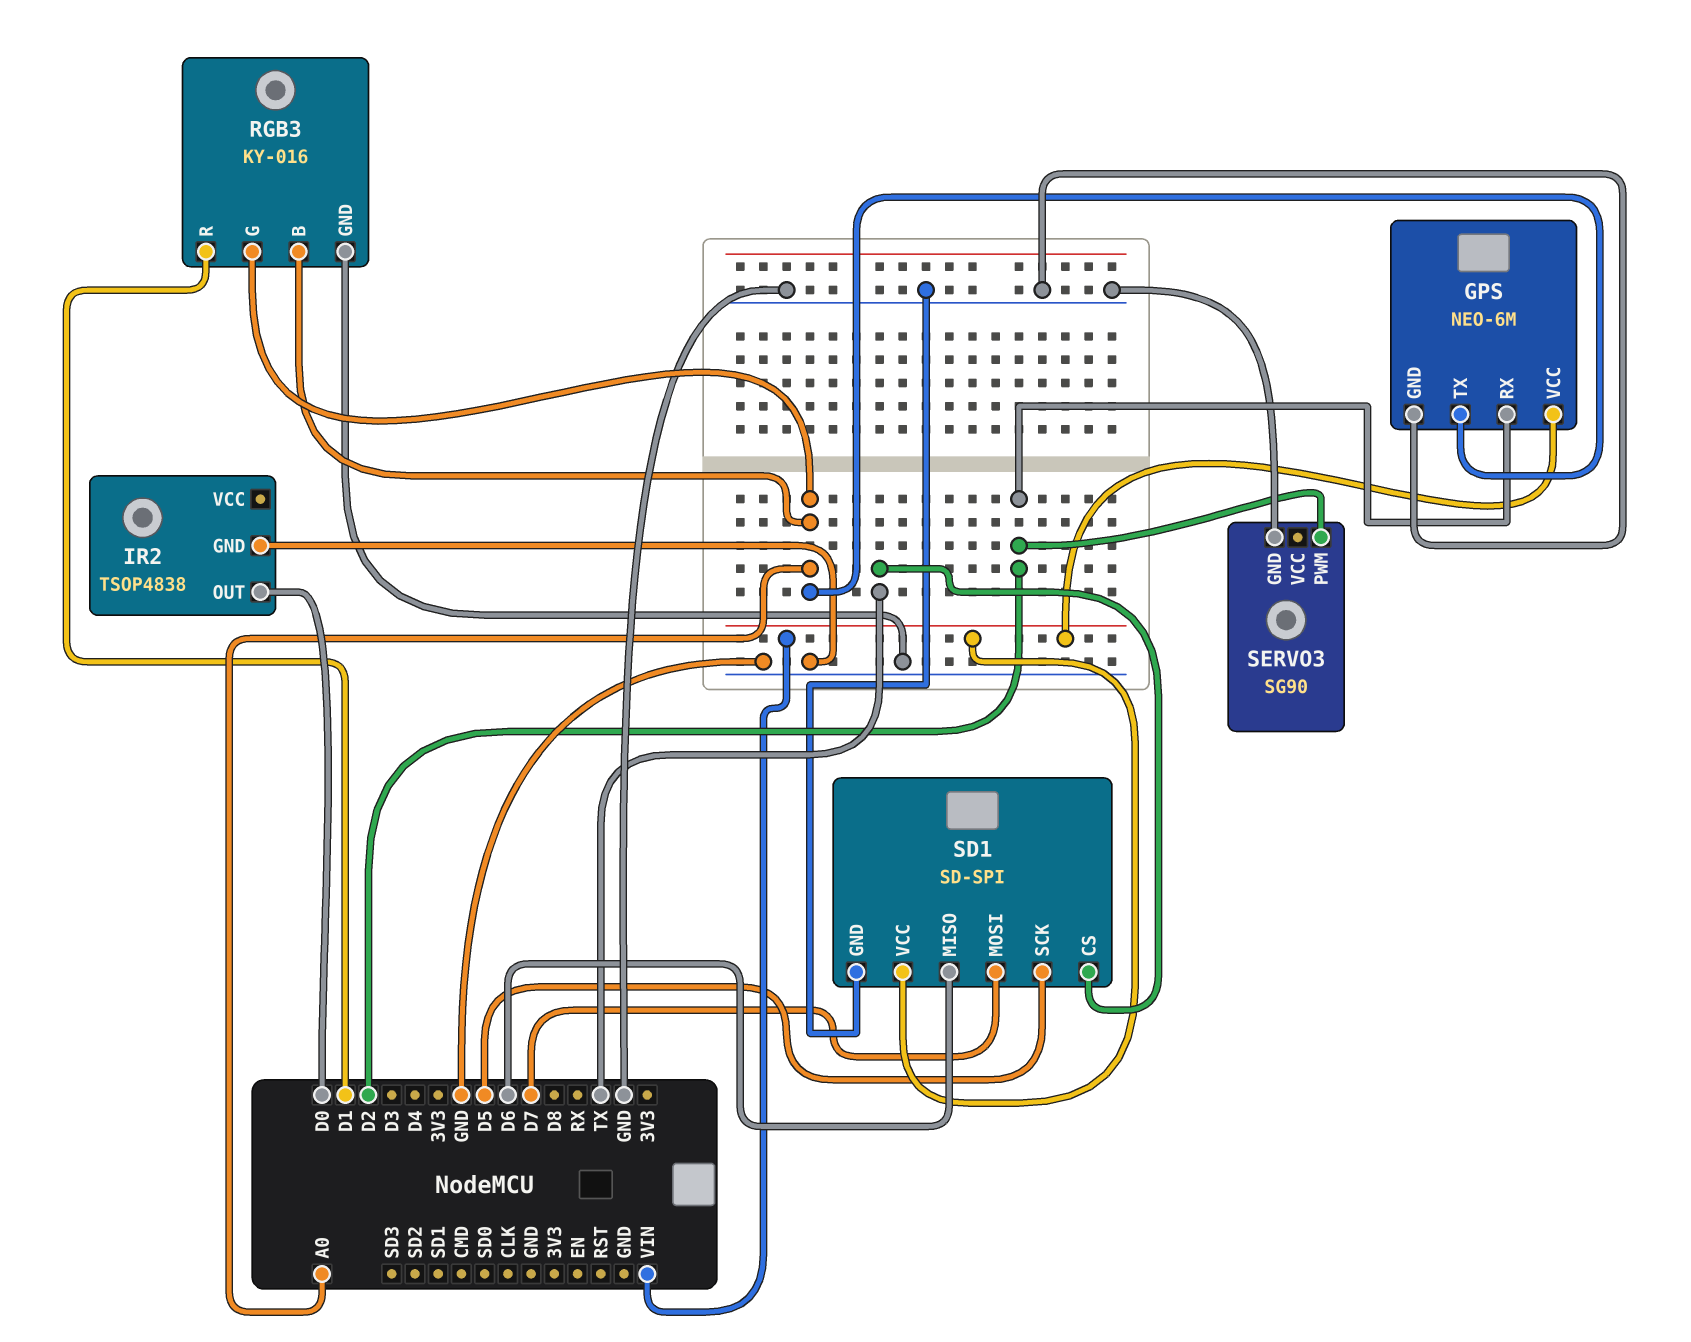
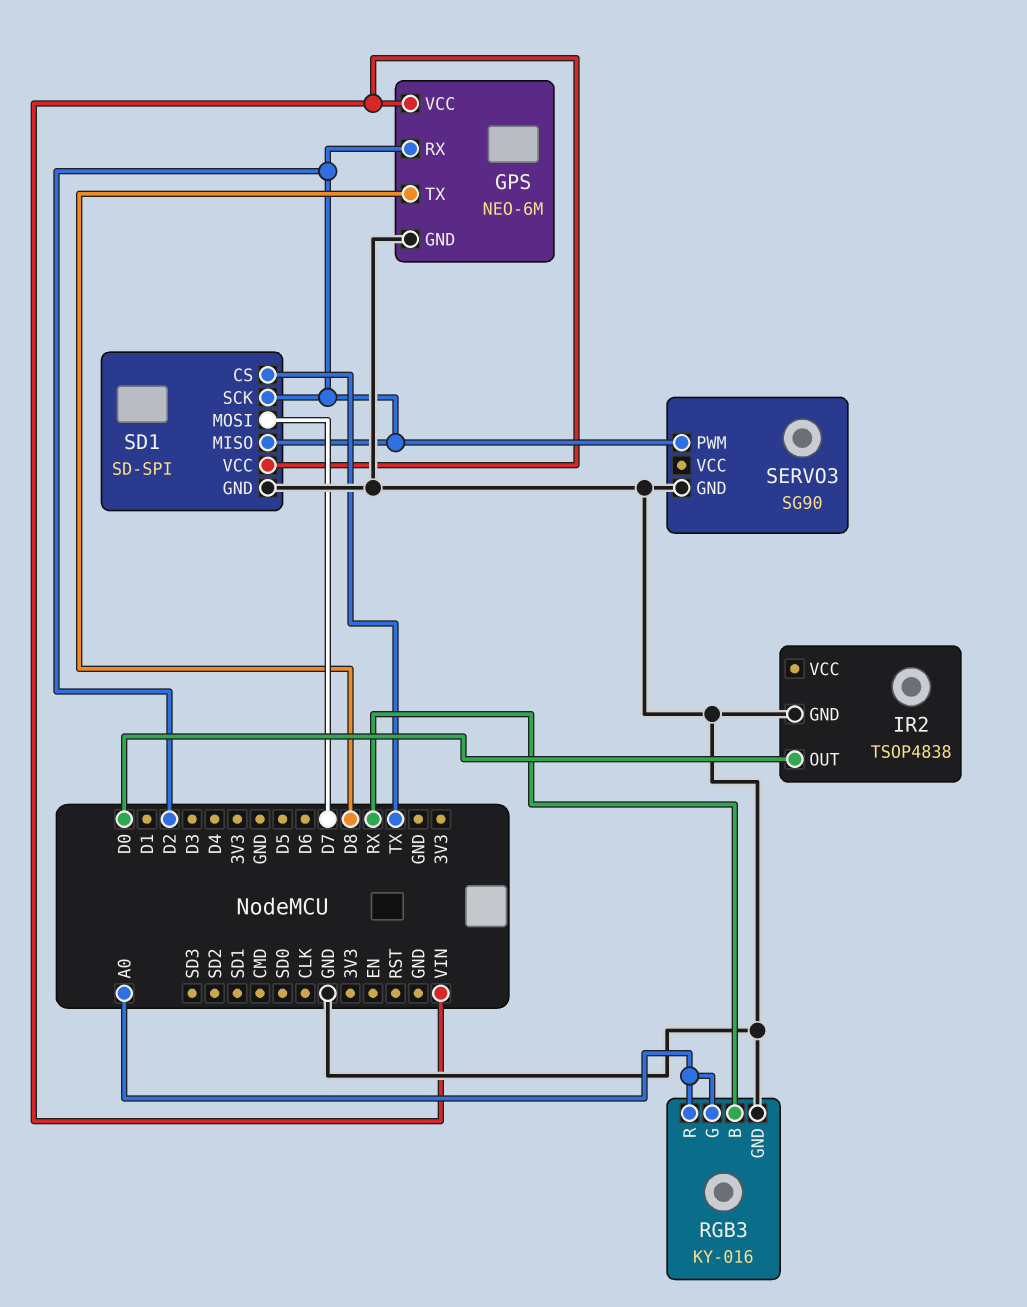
GPS pin TX: A0 -> D8
RGB3 pin B: A0 -> RX
RGB3 pin R: D1 -> A0
SD1 pin MISO: D6 -> D2
SD1 pin SCK: D5 -> D2

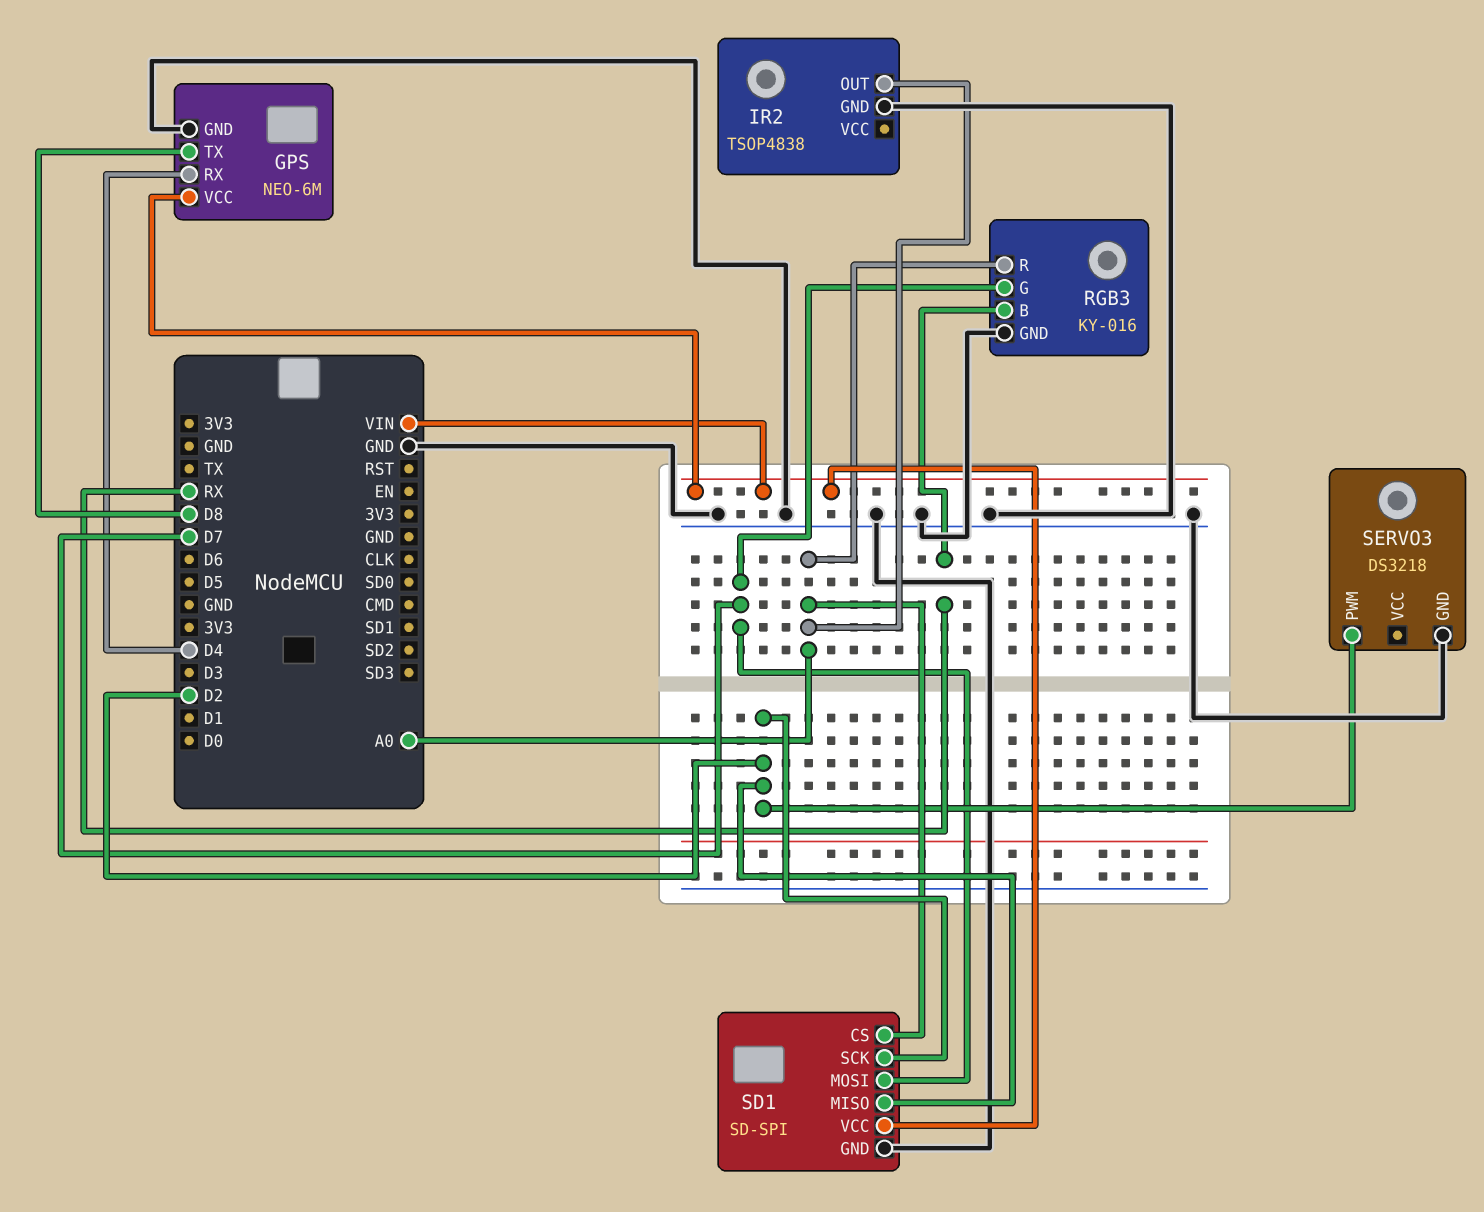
GPS pin RX: D2 -> D4
IR2 pin OUT: D0 -> A0
RGB3 pin G: A0 -> D7
SD1 pin CS: TX -> A0
SERVO3: SG90 -> DS3218

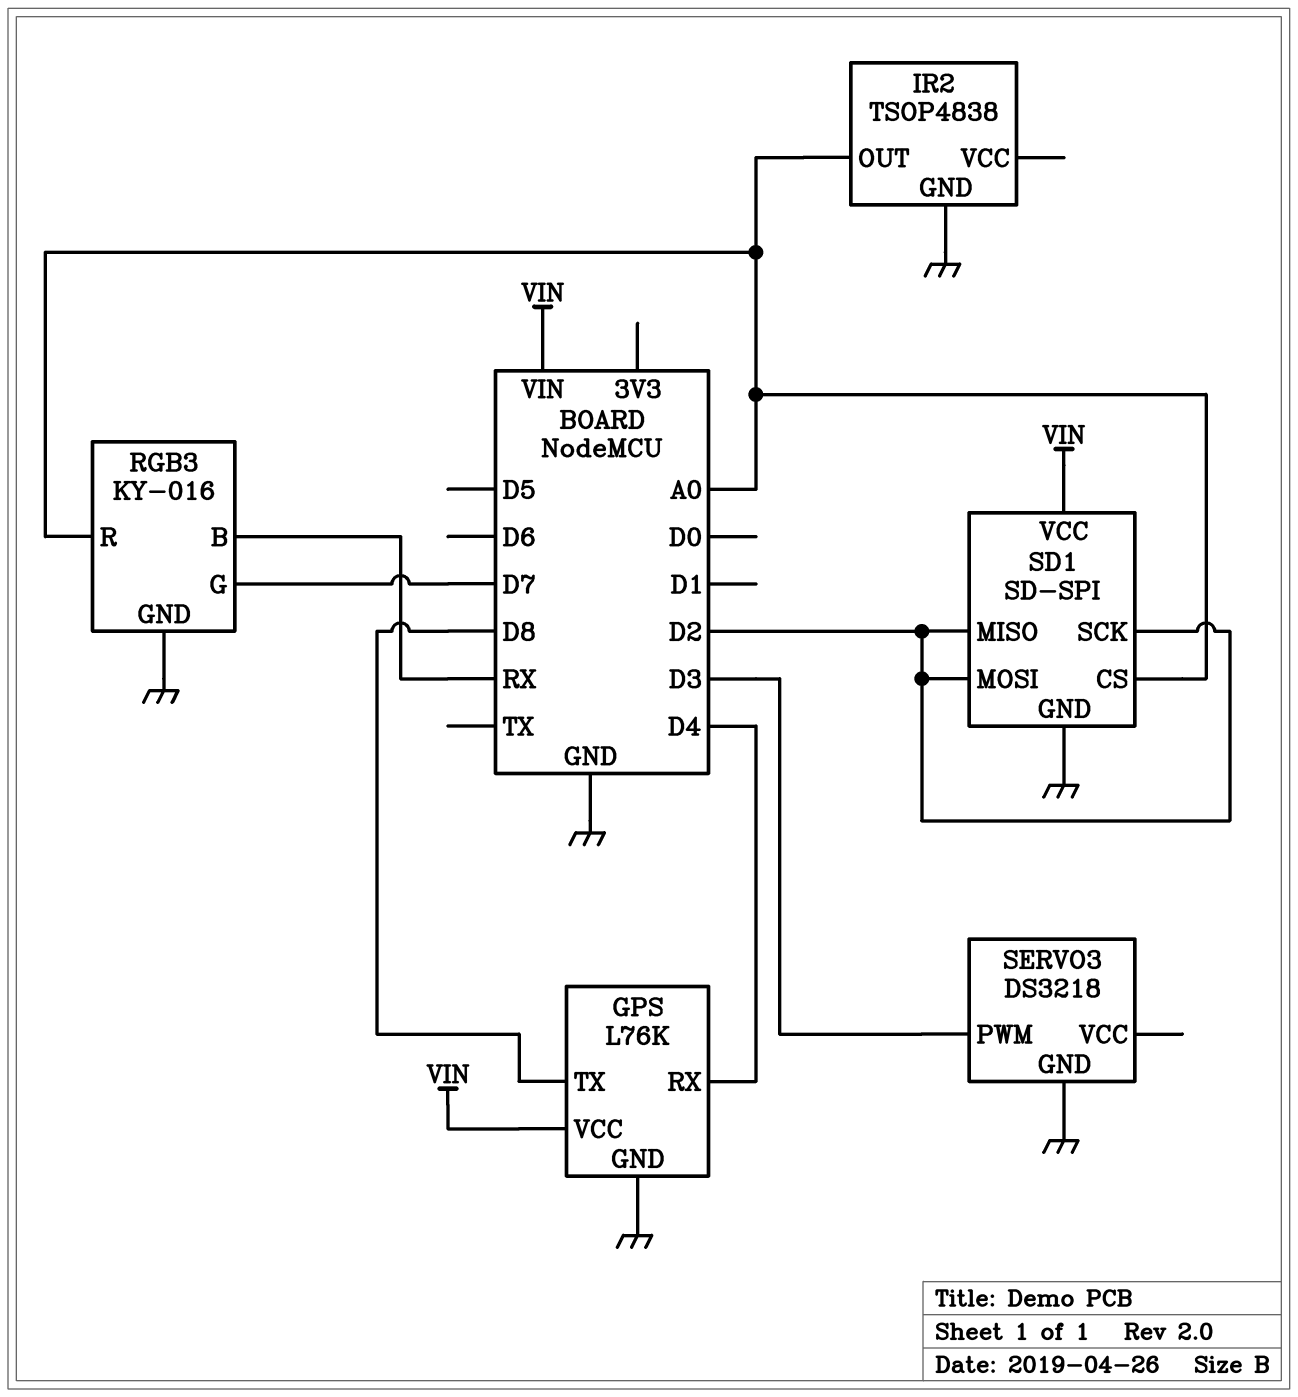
GPS: NEO-6M -> L76K
SD1 pin MOSI: D7 -> D2
SERVO3 pin PWM: D2 -> D3

